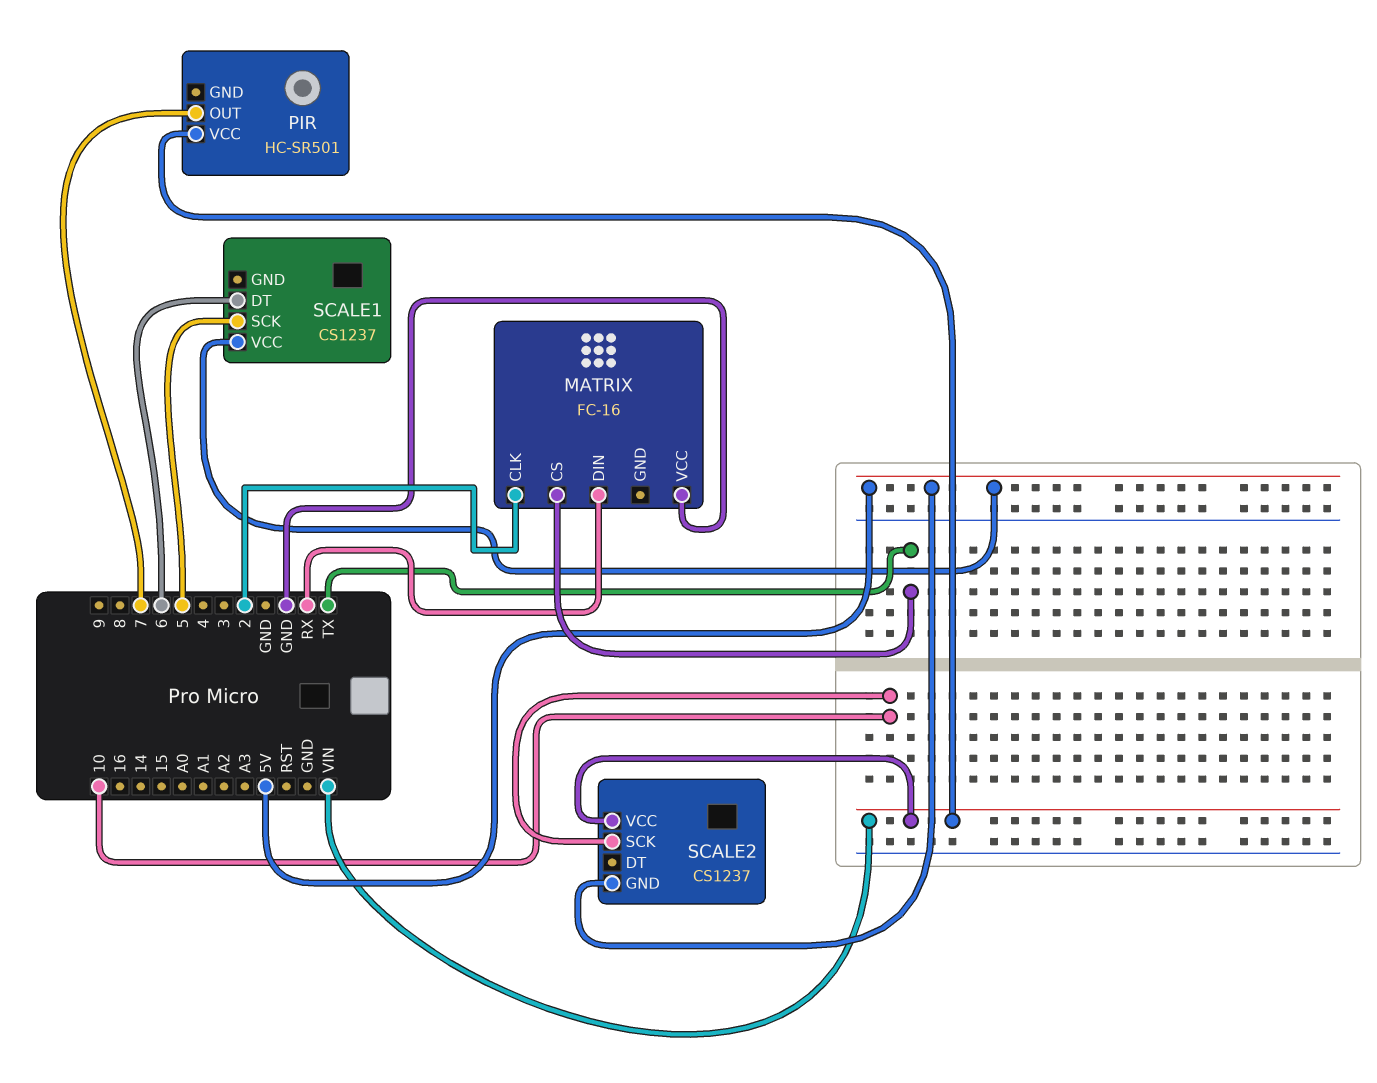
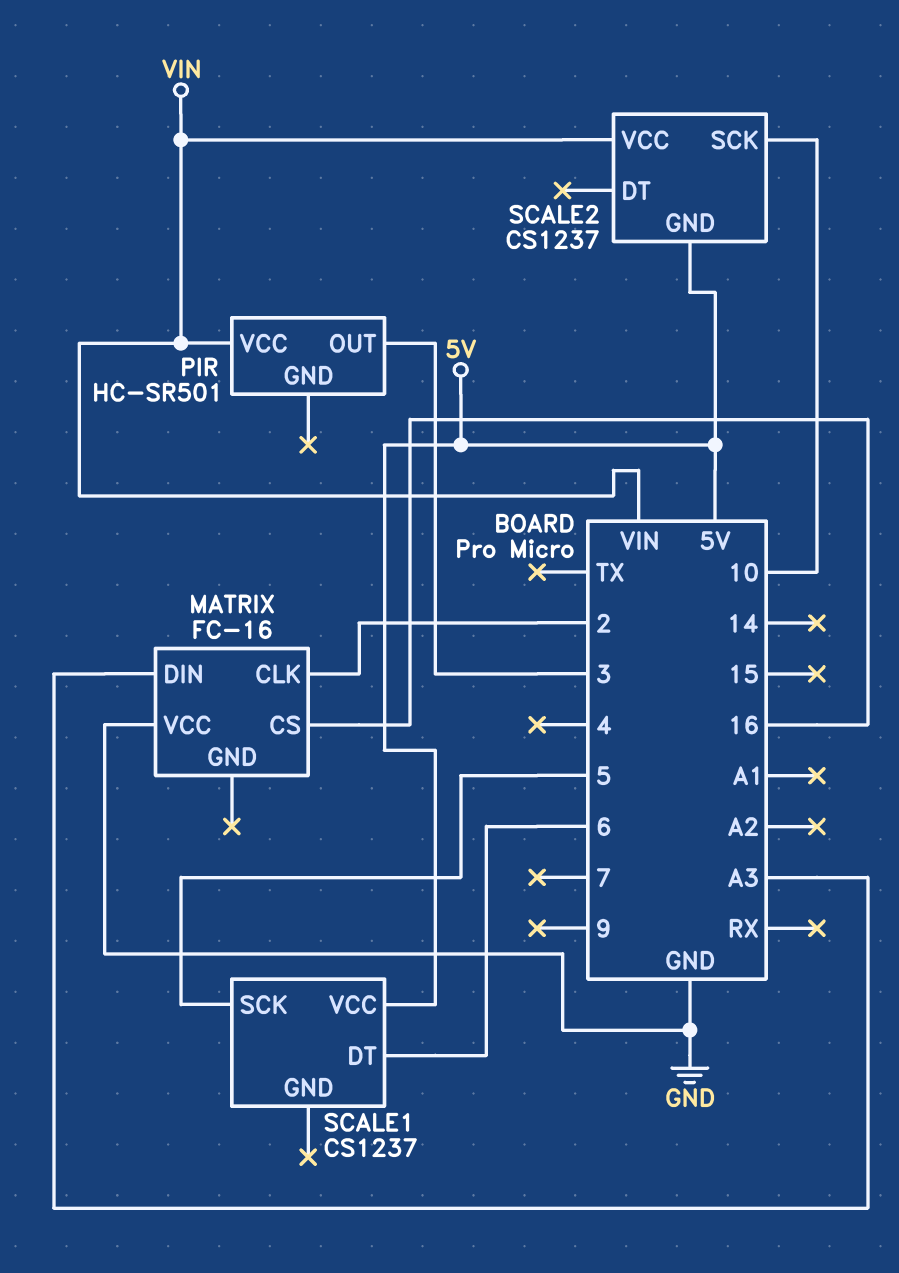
MATRIX pin CS: TX -> 16
MATRIX pin DIN: RX -> A3
PIR pin OUT: 7 -> 3

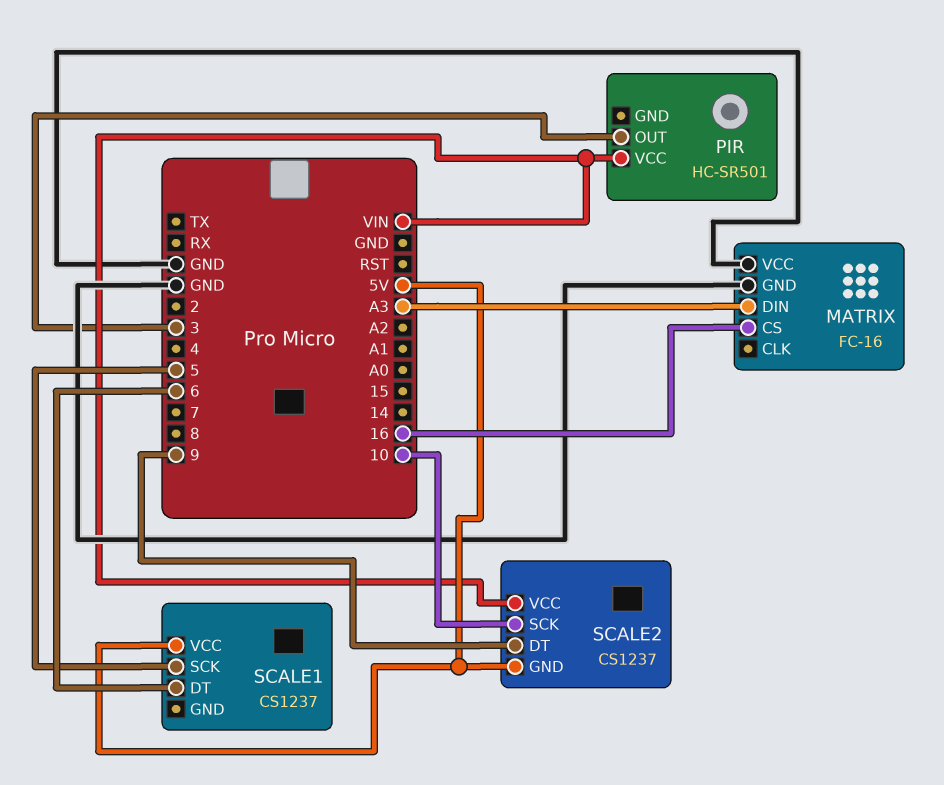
MATRIX pin CLK: 2 -> none
MATRIX pin GND: none -> GND
SCALE2 pin DT: none -> 9

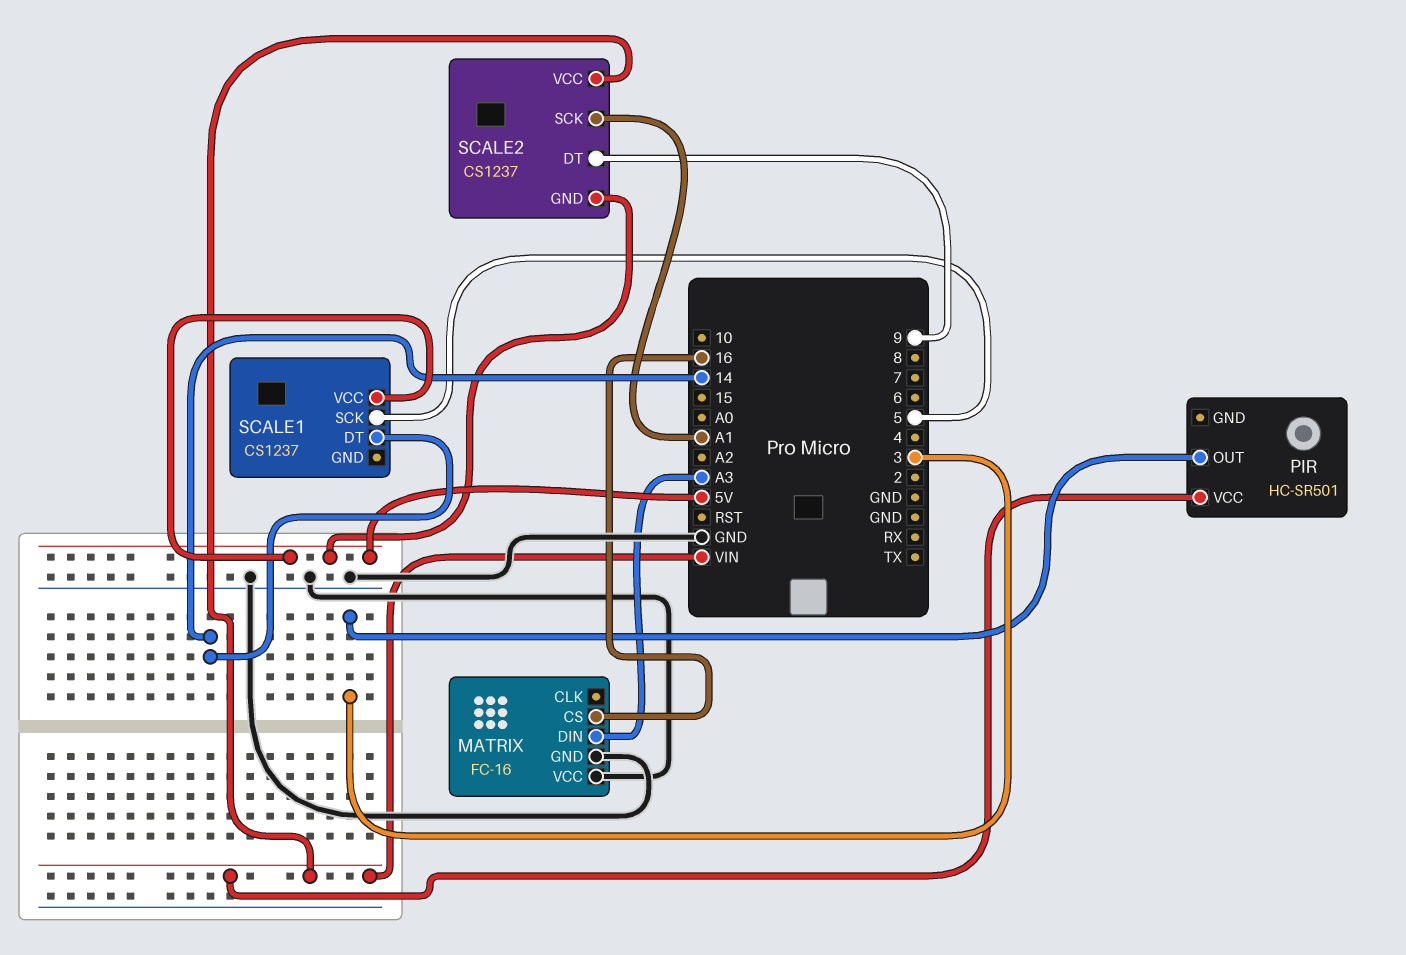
SCALE1 pin DT: 6 -> 14
SCALE2 pin SCK: 10 -> A1

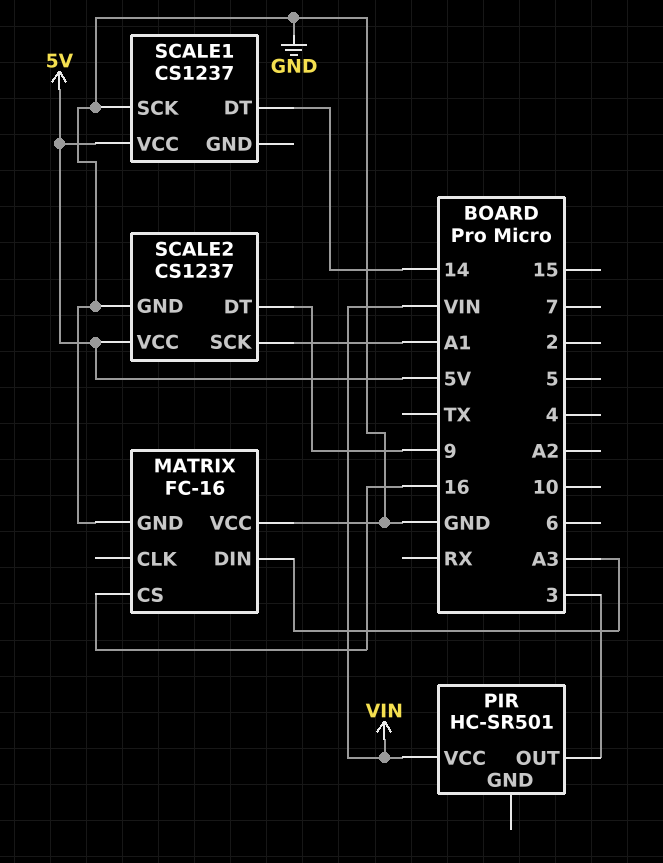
SCALE1 pin SCK: 5 -> GND
SCALE2 pin GND: 5V -> GND
SCALE2 pin VCC: VIN -> 5V

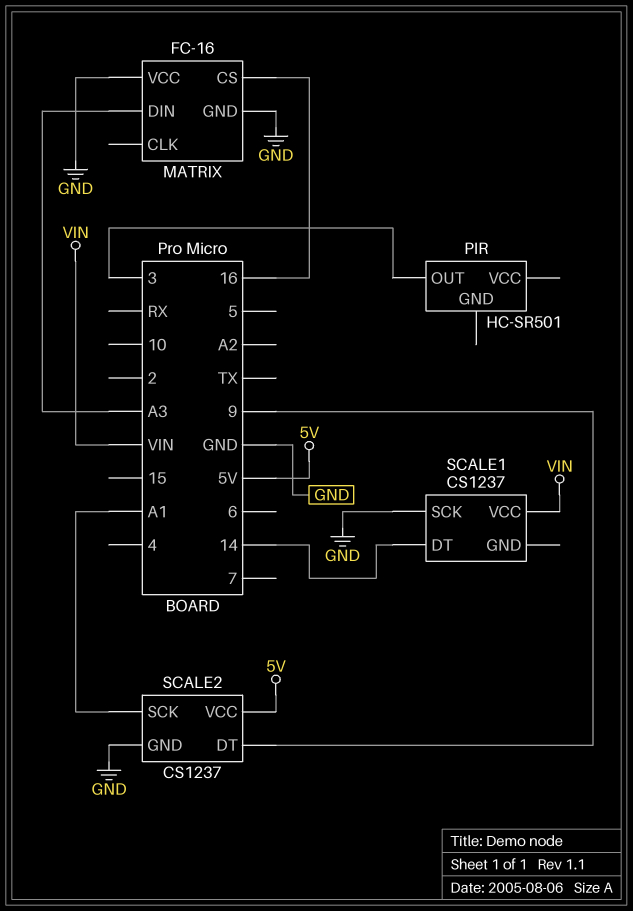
PIR pin VCC: VIN -> none
SCALE1 pin VCC: 5V -> VIN

